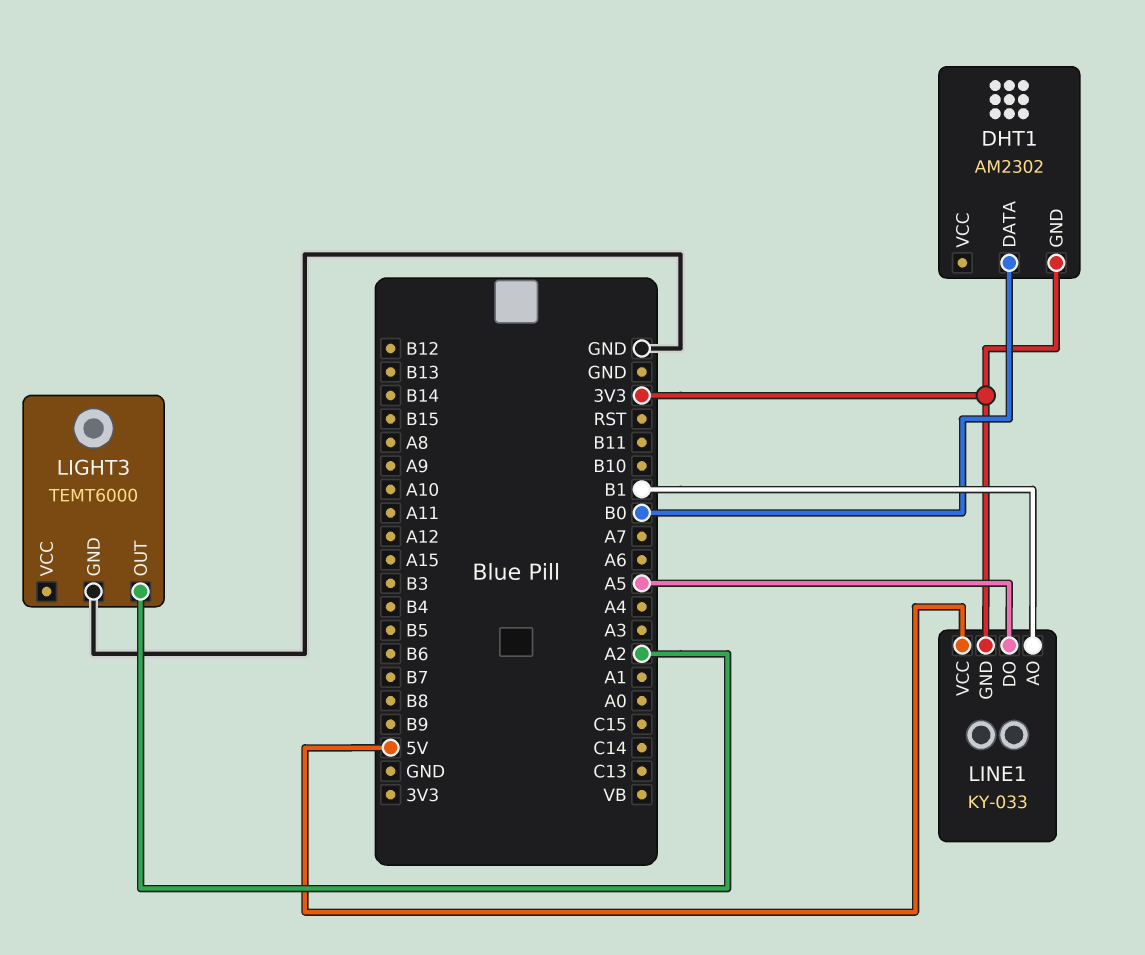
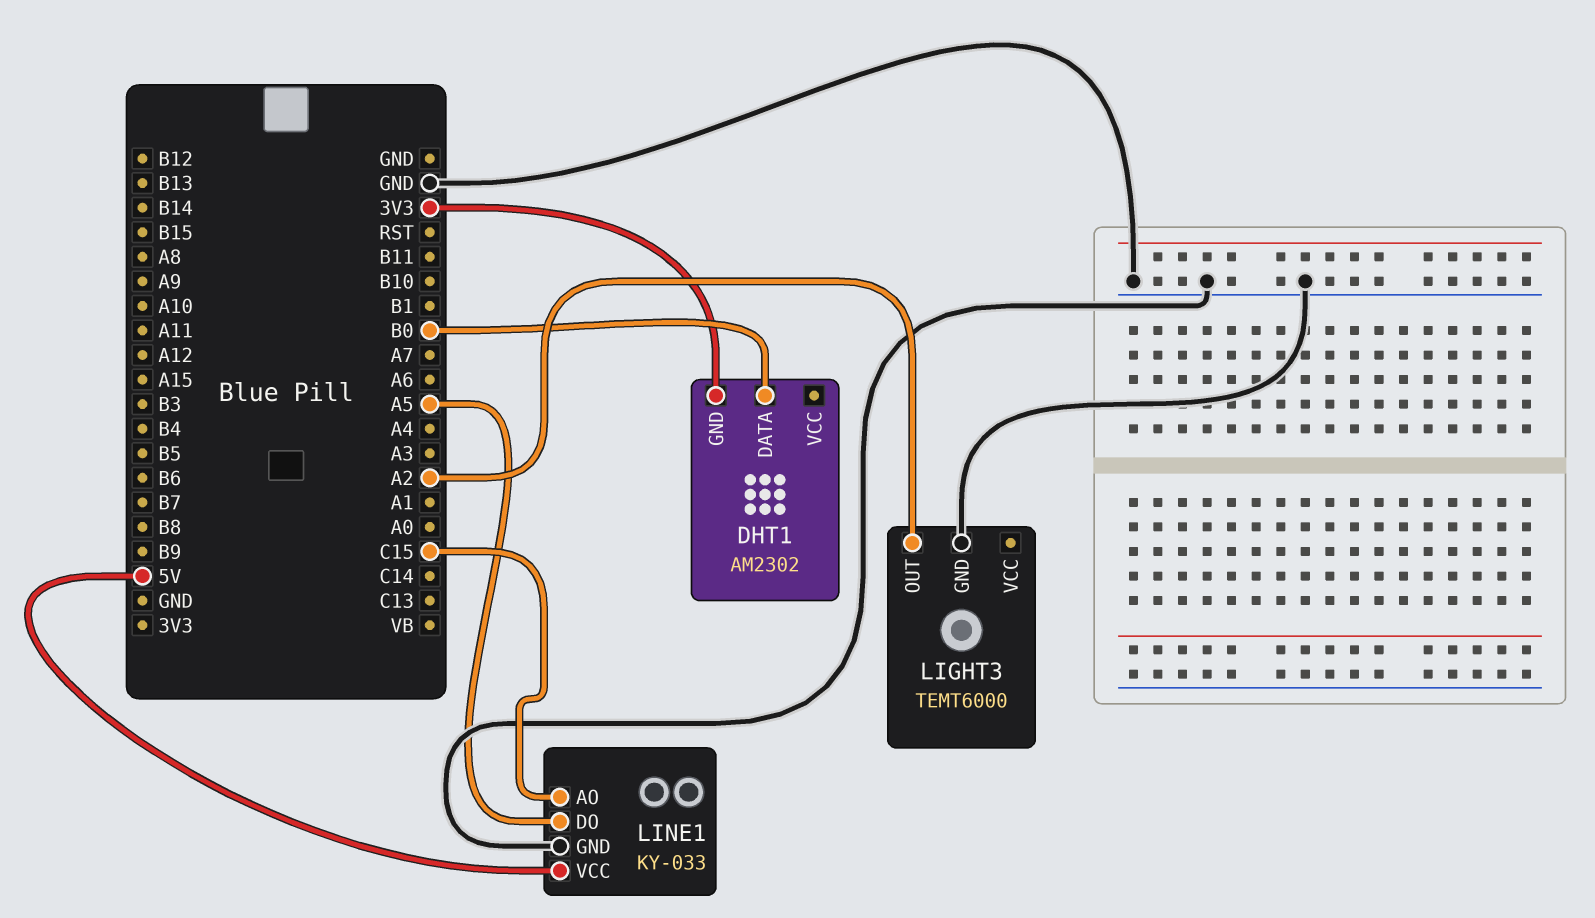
LINE1 pin AO: B1 -> C15
LINE1 pin GND: 3V3 -> GND

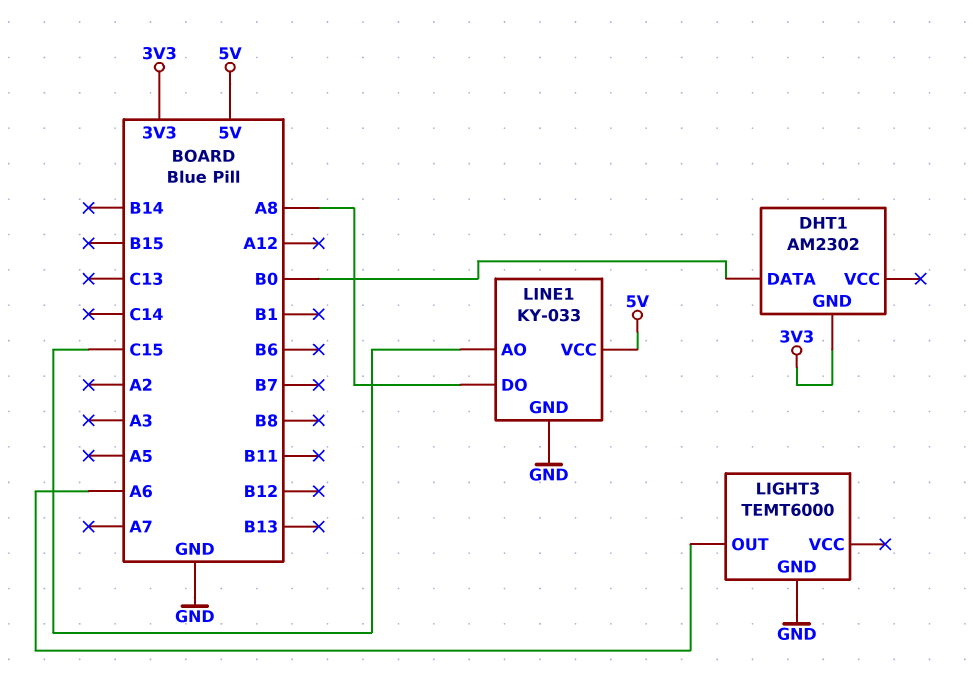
LIGHT3 pin OUT: A2 -> A6
LINE1 pin DO: A5 -> A8

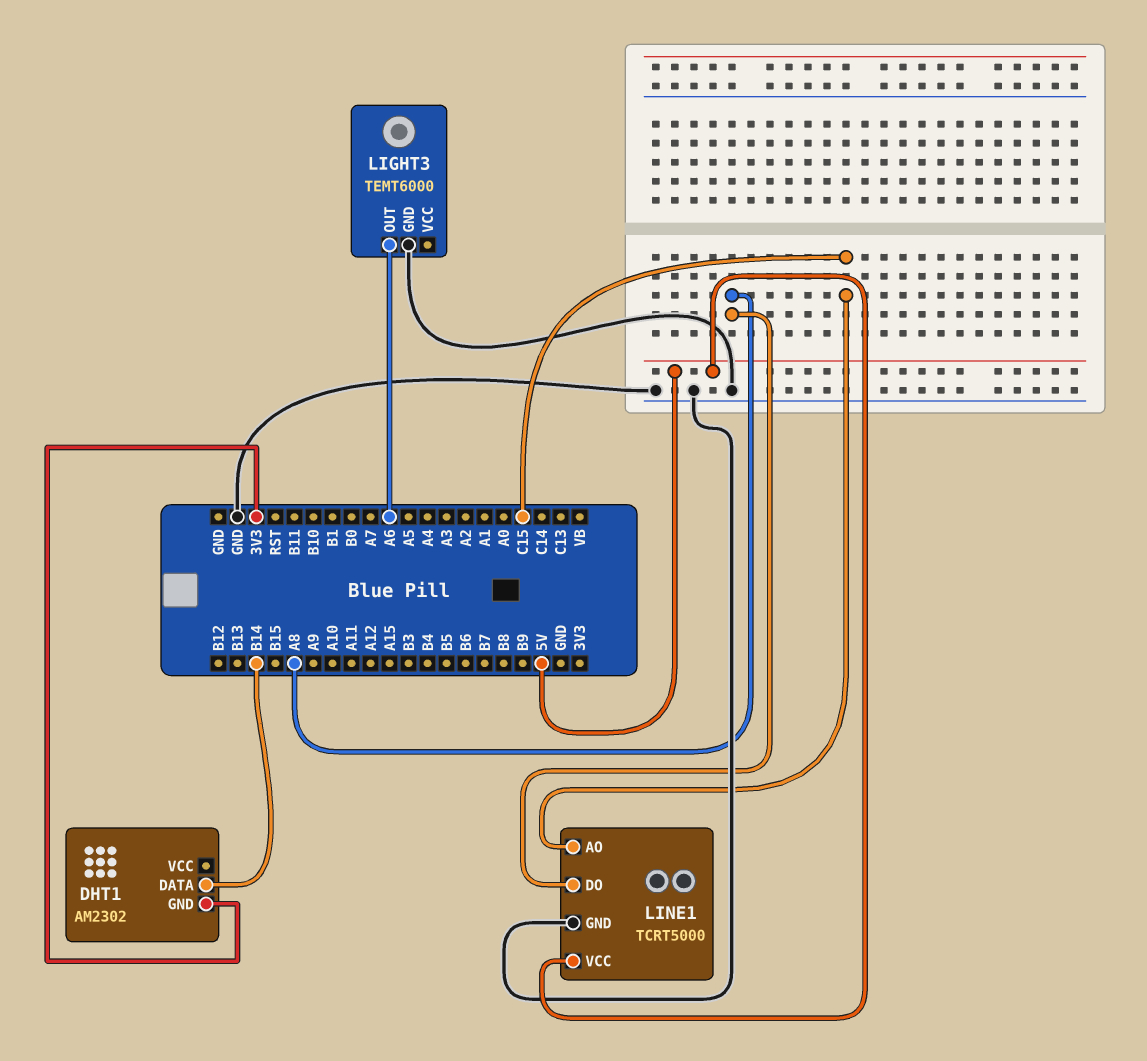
DHT1 pin DATA: B0 -> B14
LINE1: KY-033 -> TCRT5000

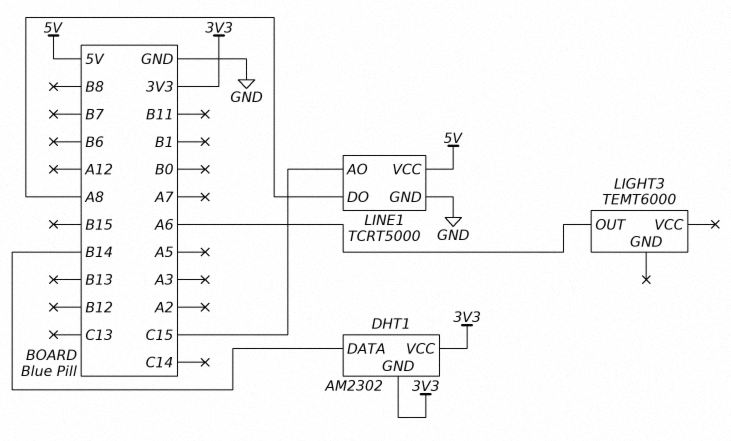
DHT1 pin VCC: none -> 3V3
LIGHT3 pin GND: GND -> none

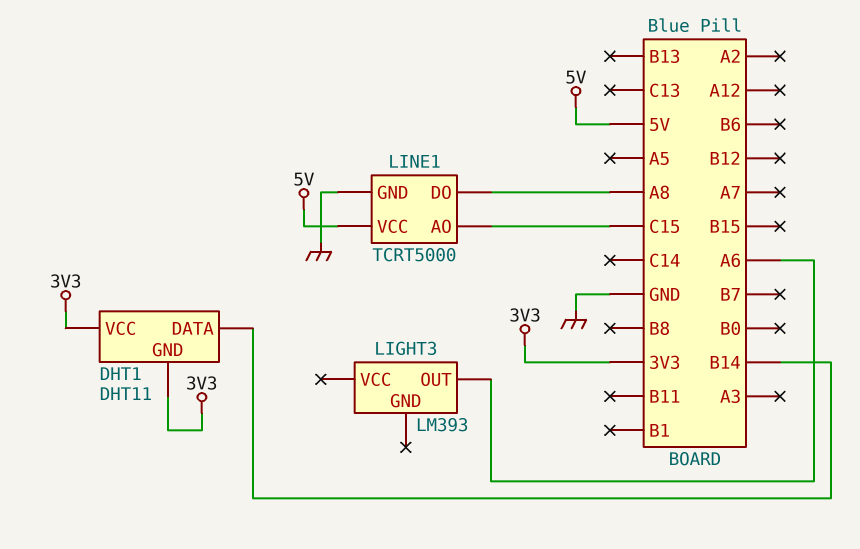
DHT1: AM2302 -> DHT11
LIGHT3: TEMT6000 -> LM393

